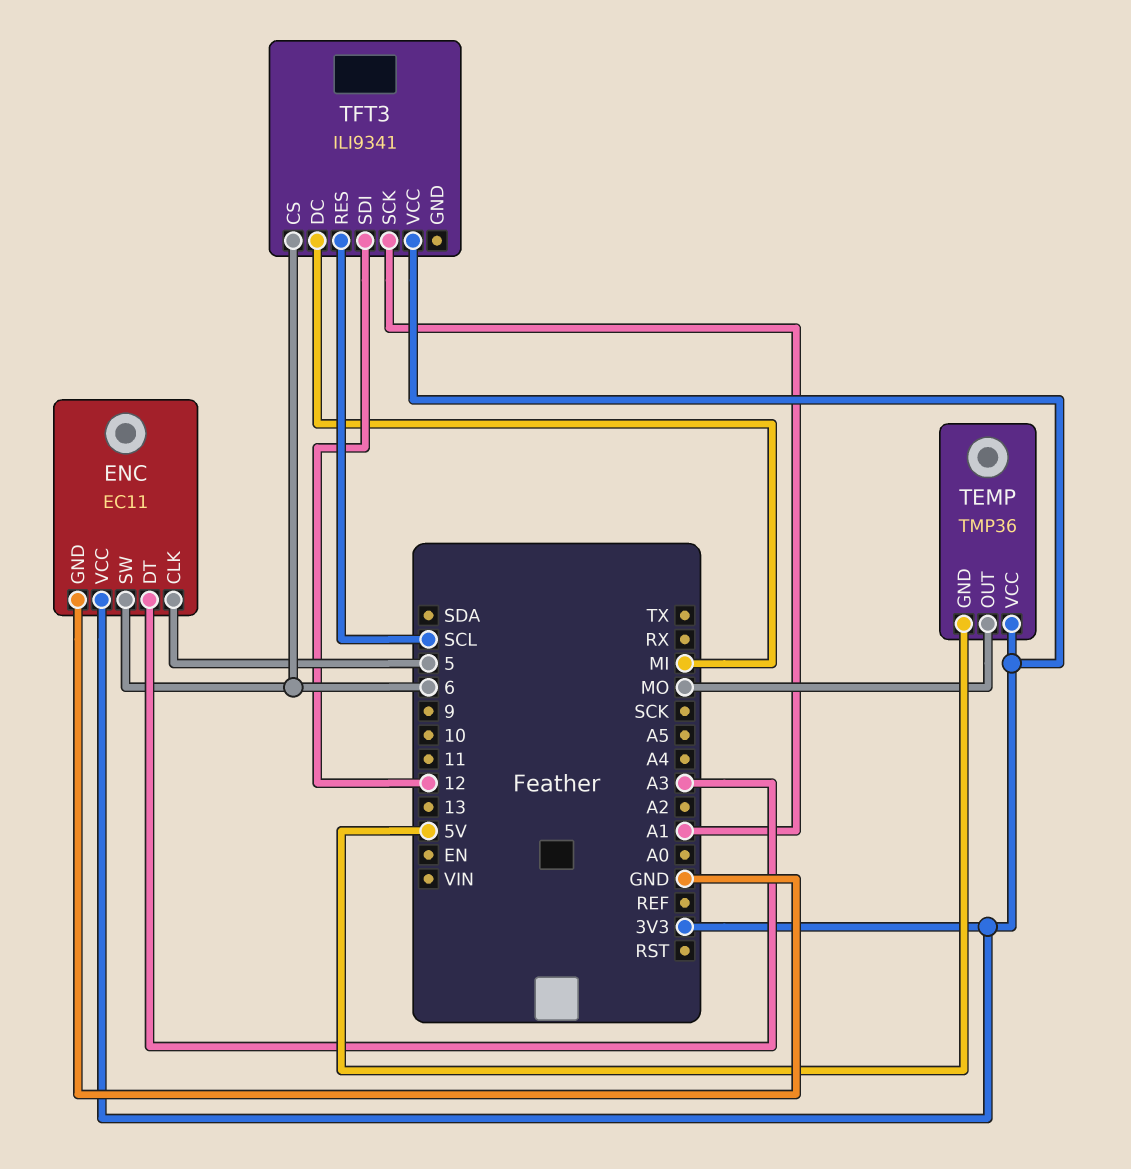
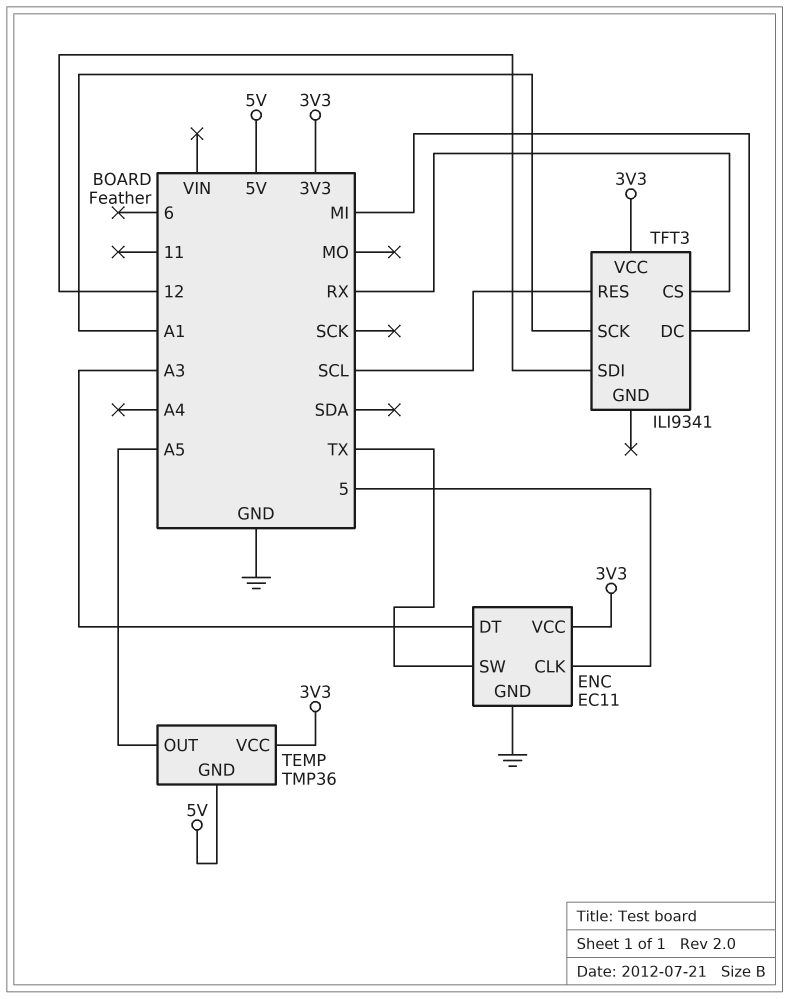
ENC pin SW: 6 -> TX
TEMP pin OUT: MO -> A5
TFT3 pin CS: 6 -> RX

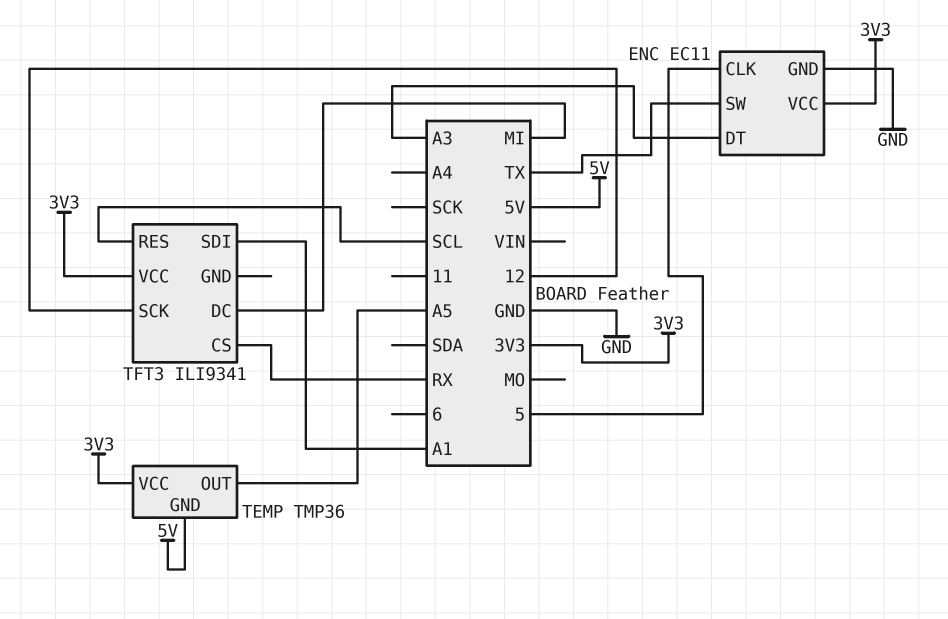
TFT3 pin SCK: A1 -> 12
TFT3 pin SDI: 12 -> A1

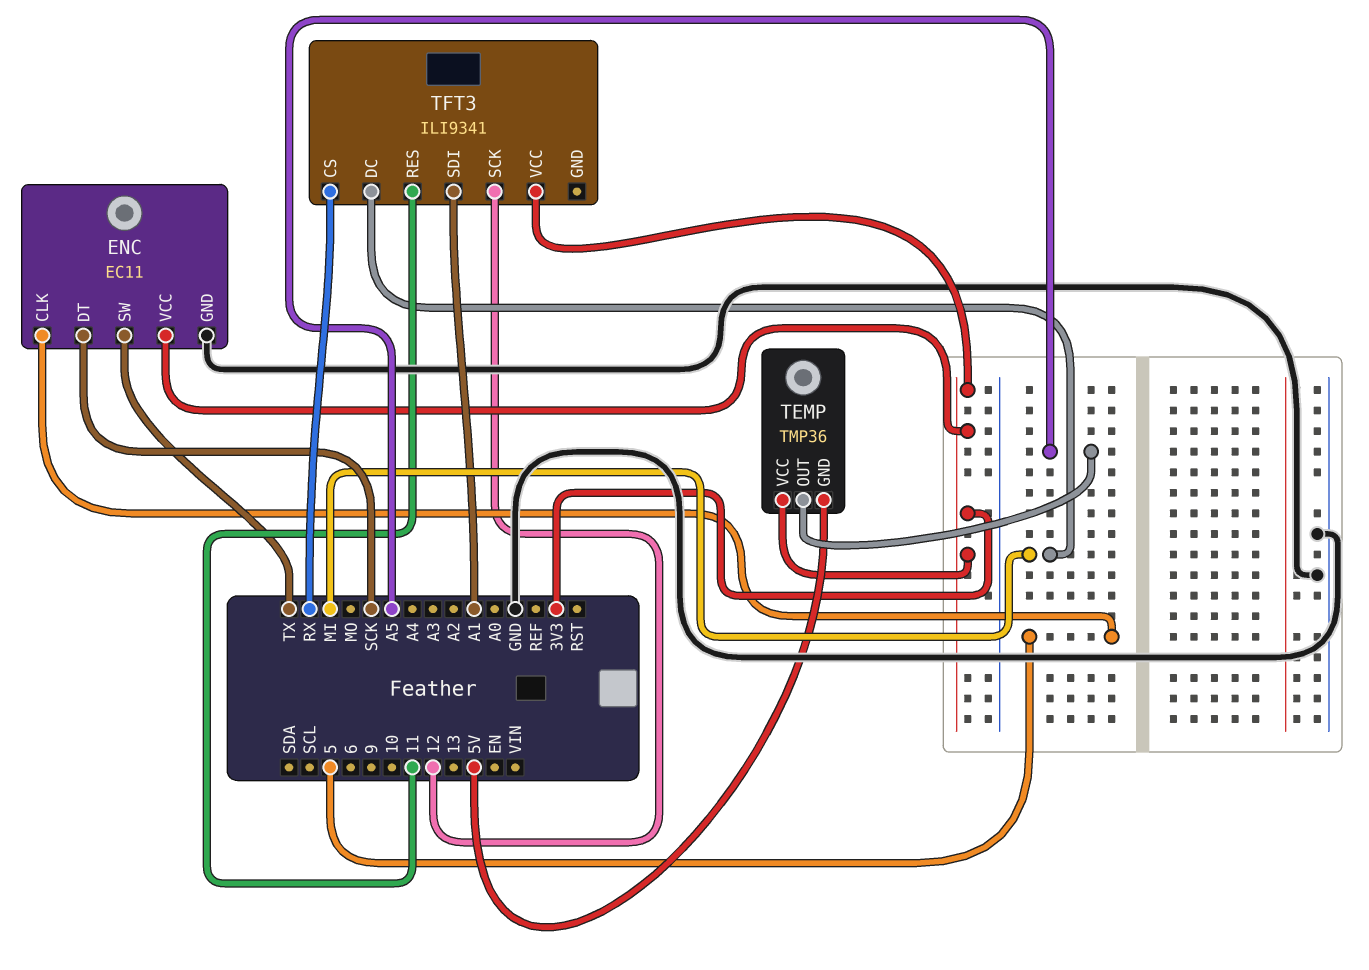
ENC pin DT: A3 -> SCK
TFT3 pin RES: SCL -> 11

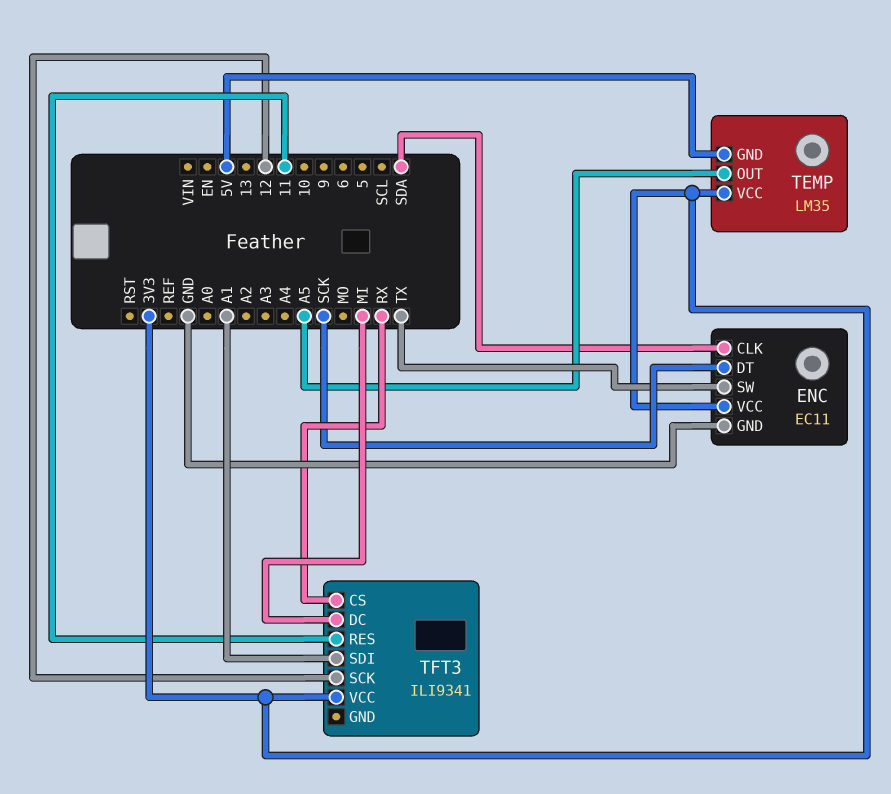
ENC pin CLK: 5 -> SDA
TEMP: TMP36 -> LM35

